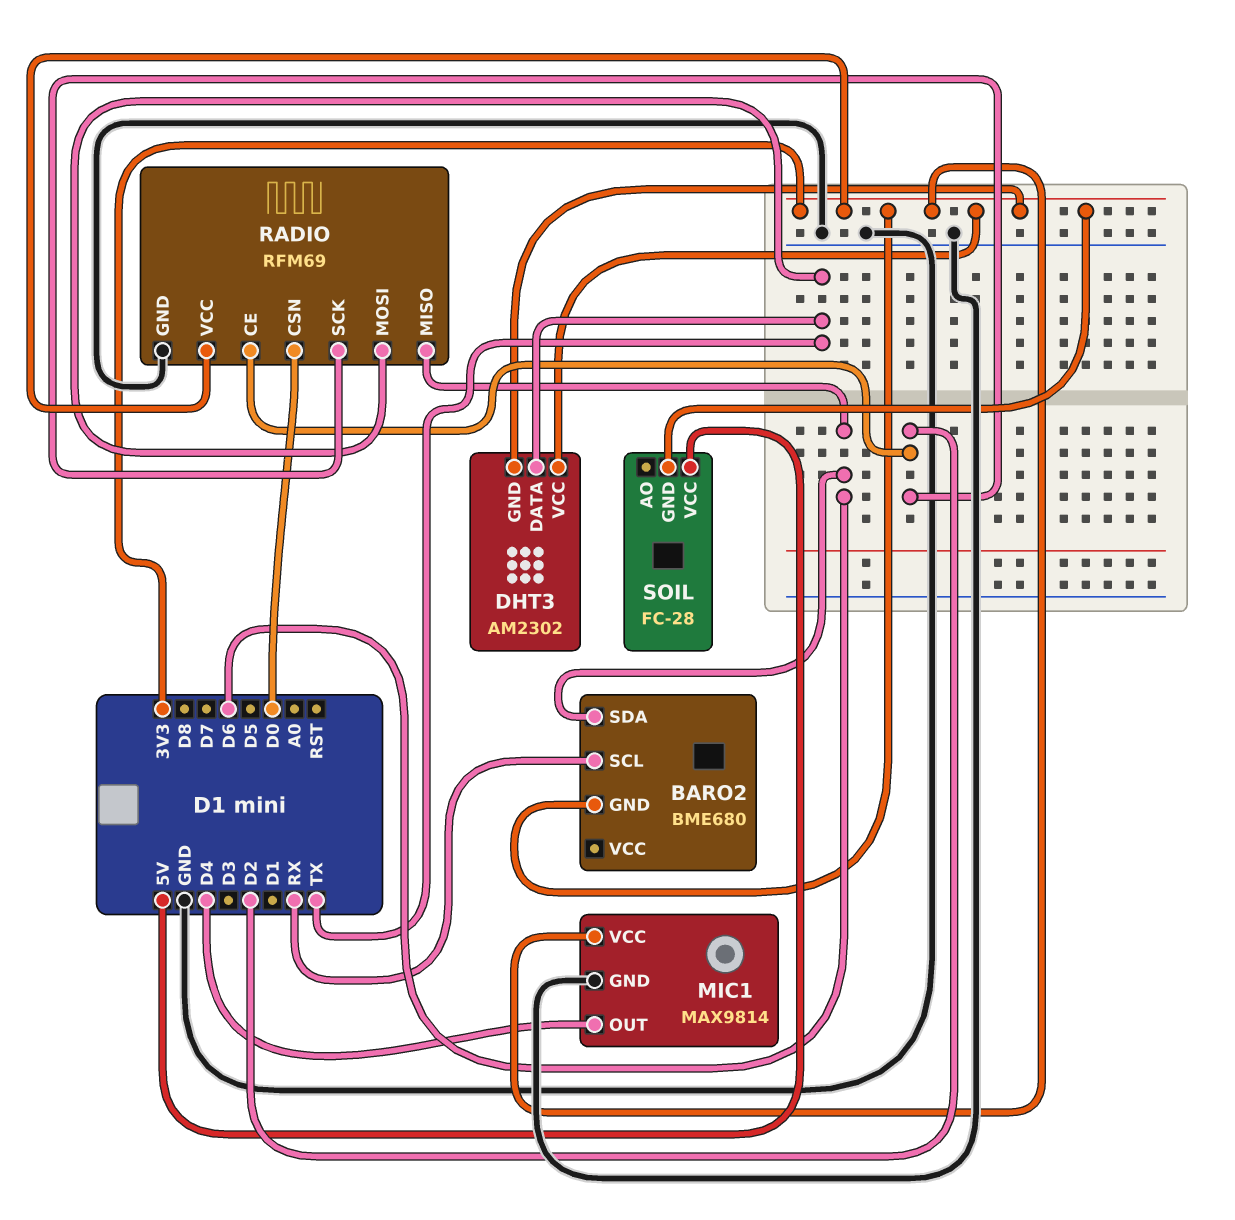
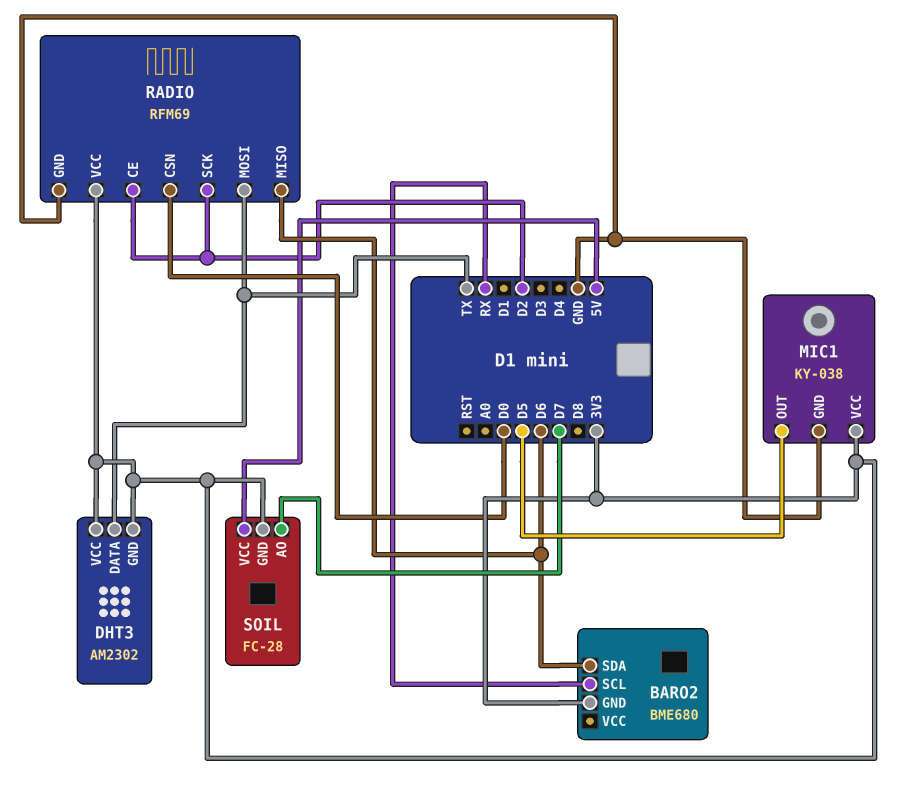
MIC1: MAX9814 -> KY-038
MIC1 pin OUT: D4 -> D5
SOIL pin AO: none -> D7

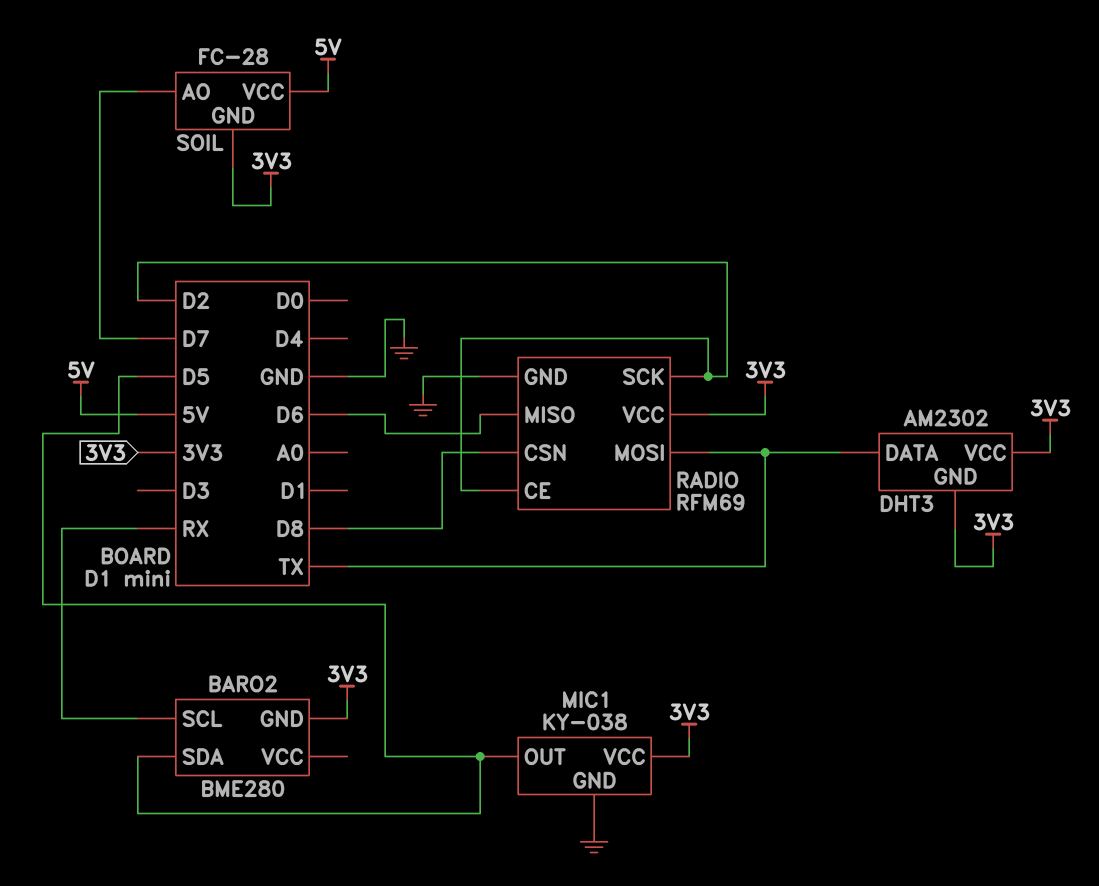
BARO2: BME680 -> BME280
BARO2 pin SDA: D6 -> D5
RADIO pin CSN: D0 -> D8

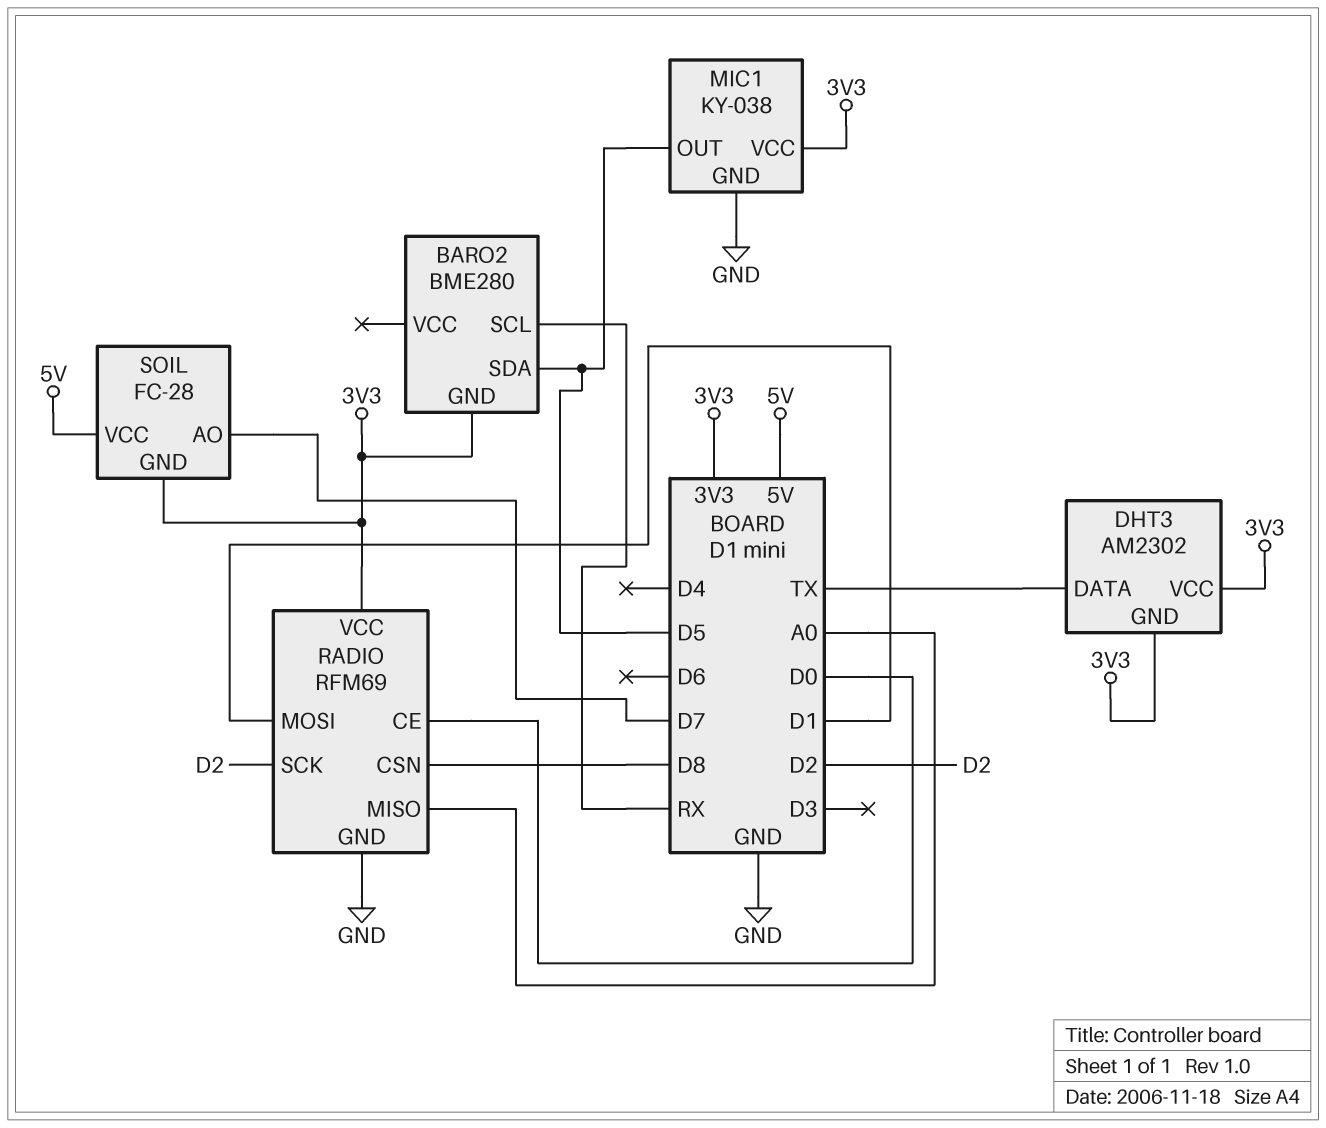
RADIO pin CE: D2 -> D0
RADIO pin MISO: D6 -> A0
RADIO pin MOSI: TX -> D1

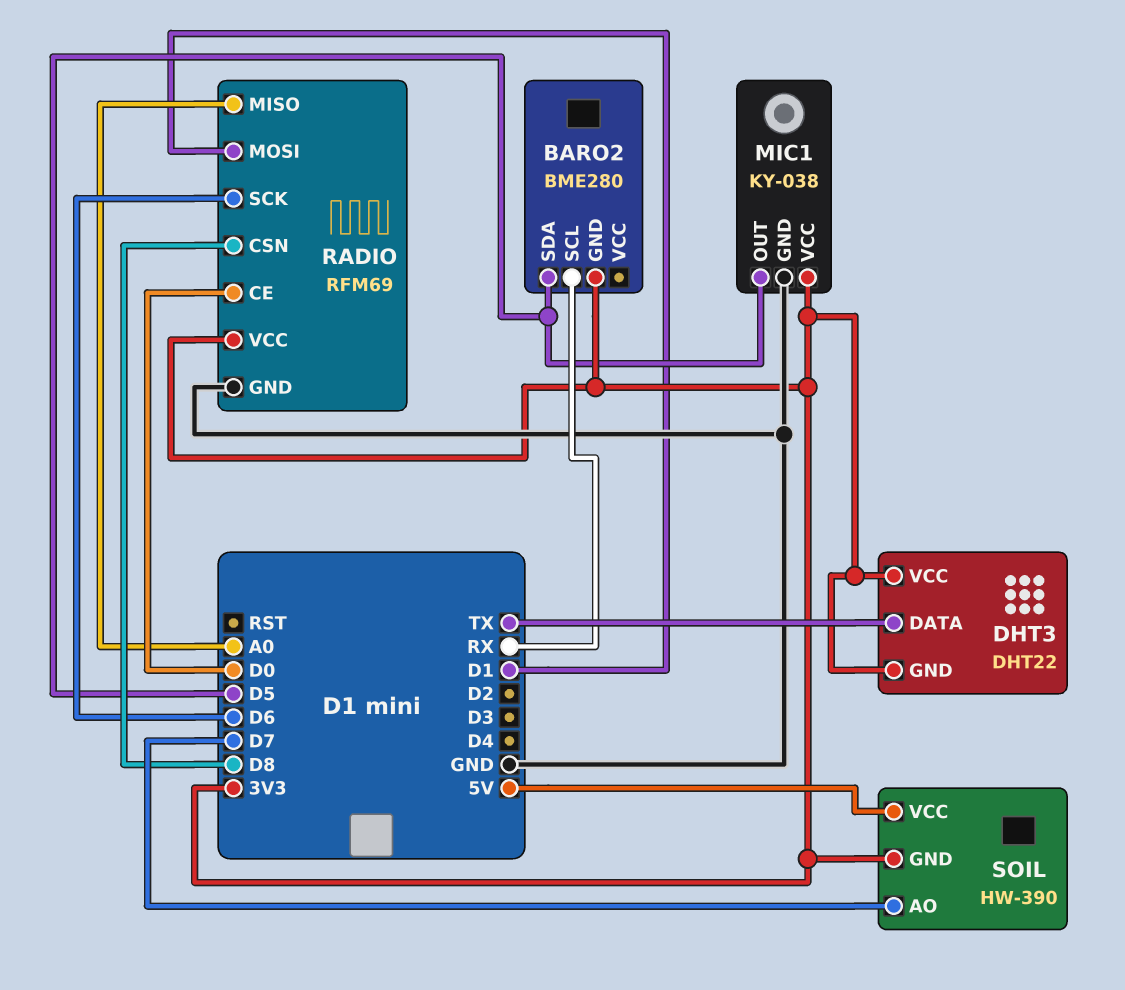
DHT3: AM2302 -> DHT22
RADIO pin SCK: D2 -> D6
SOIL: FC-28 -> HW-390

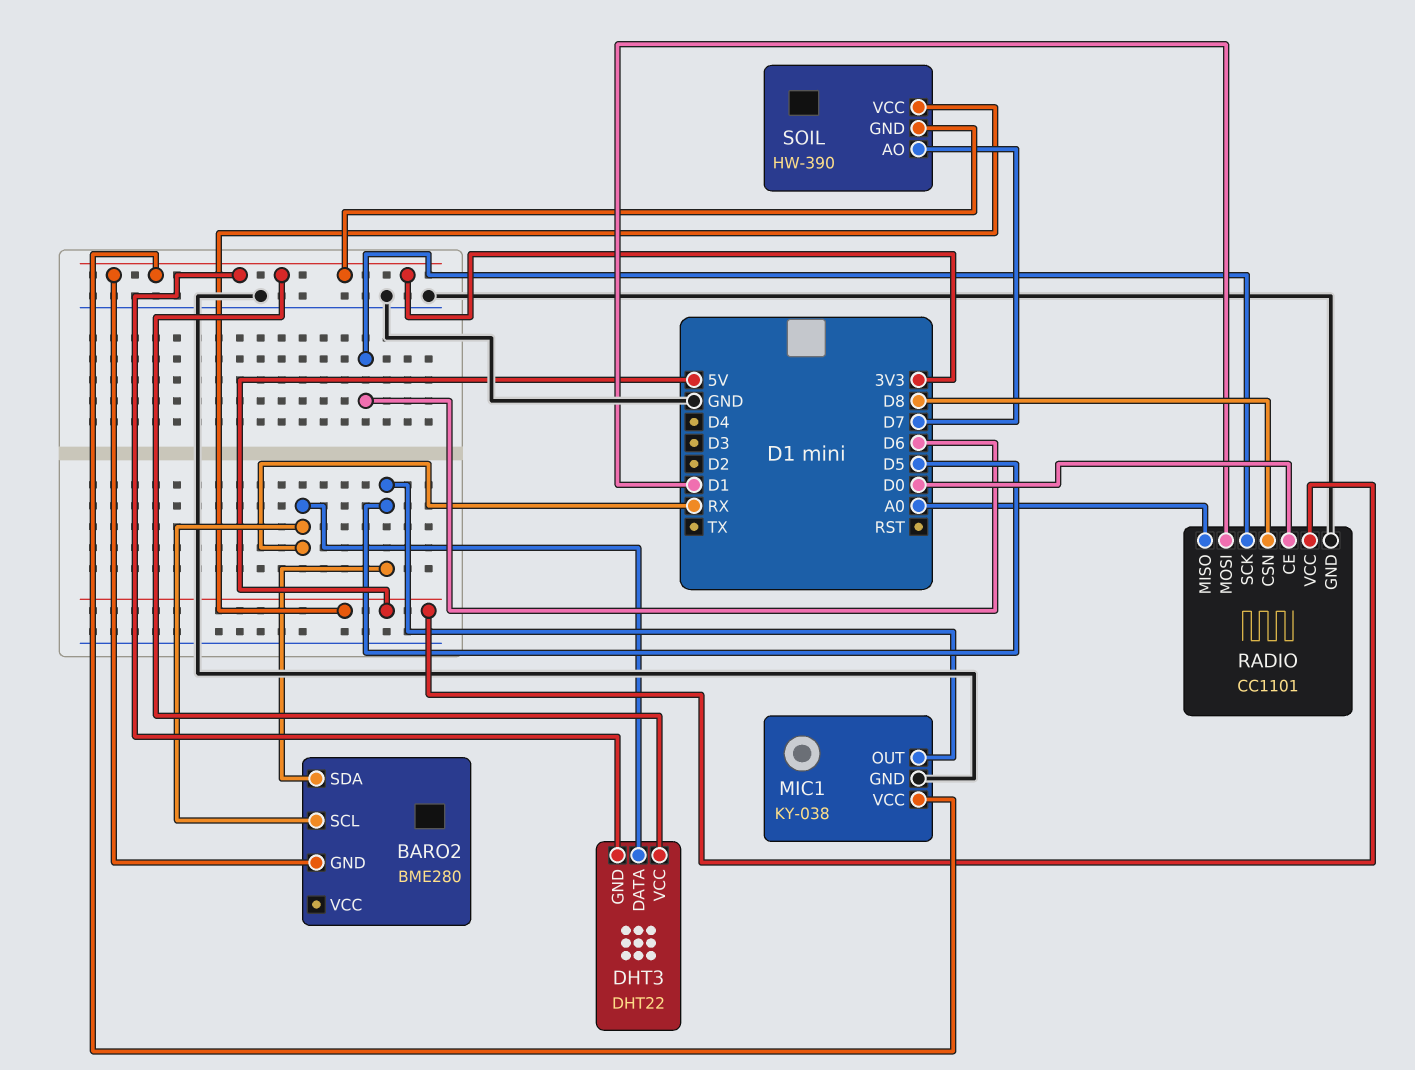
DHT3 pin DATA: TX -> RX
RADIO: RFM69 -> CC1101
RADIO pin VCC: 3V3 -> 5V

